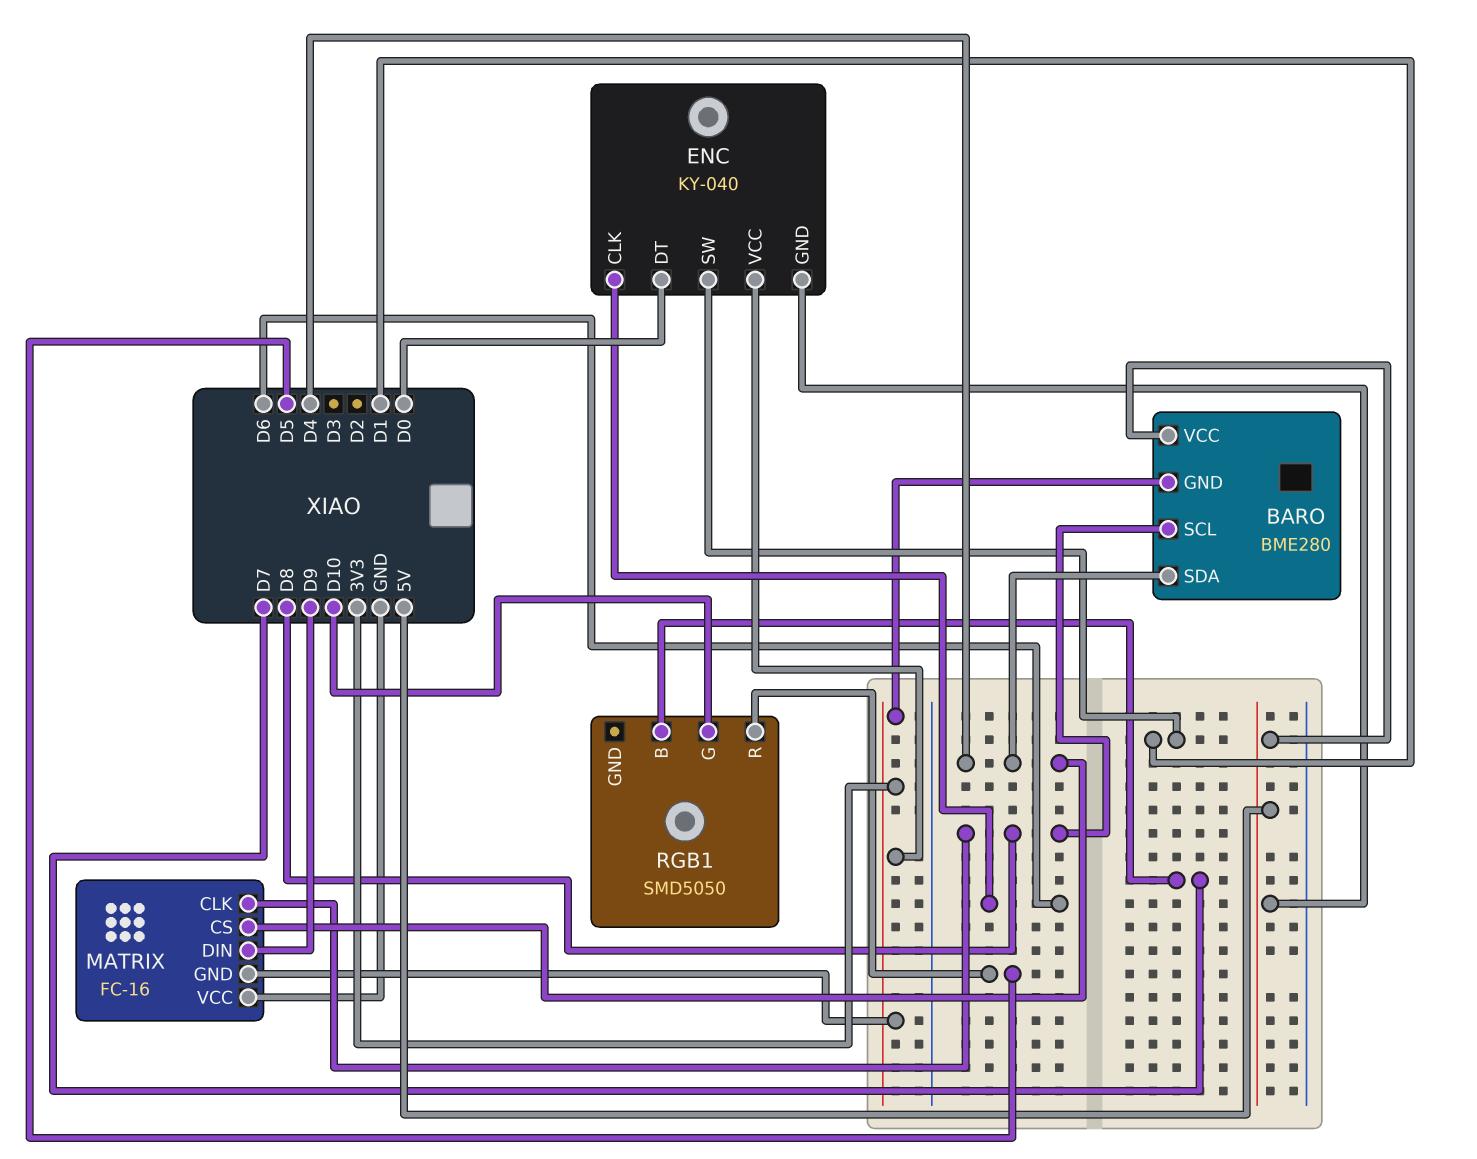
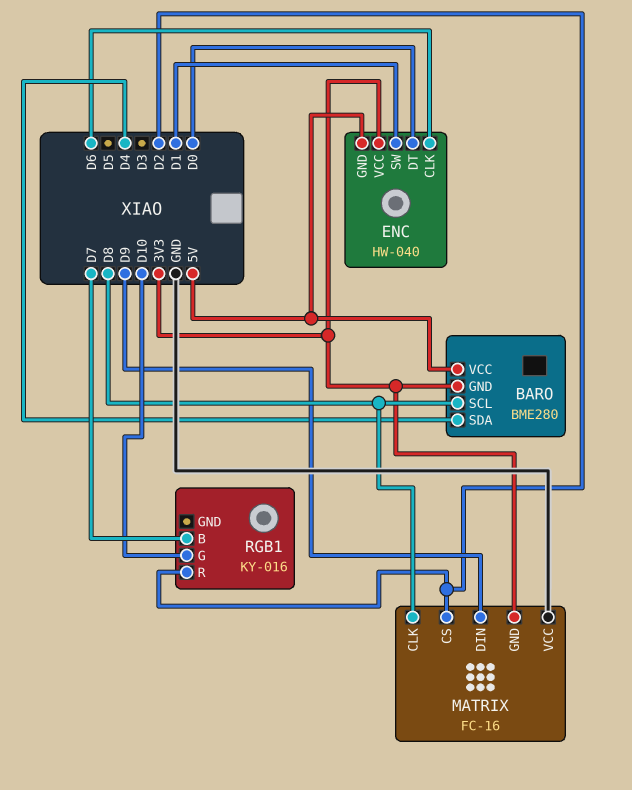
ENC: KY-040 -> HW-040
MATRIX pin CS: D4 -> D2
RGB1: SMD5050 -> KY-016
RGB1 pin R: D5 -> D2

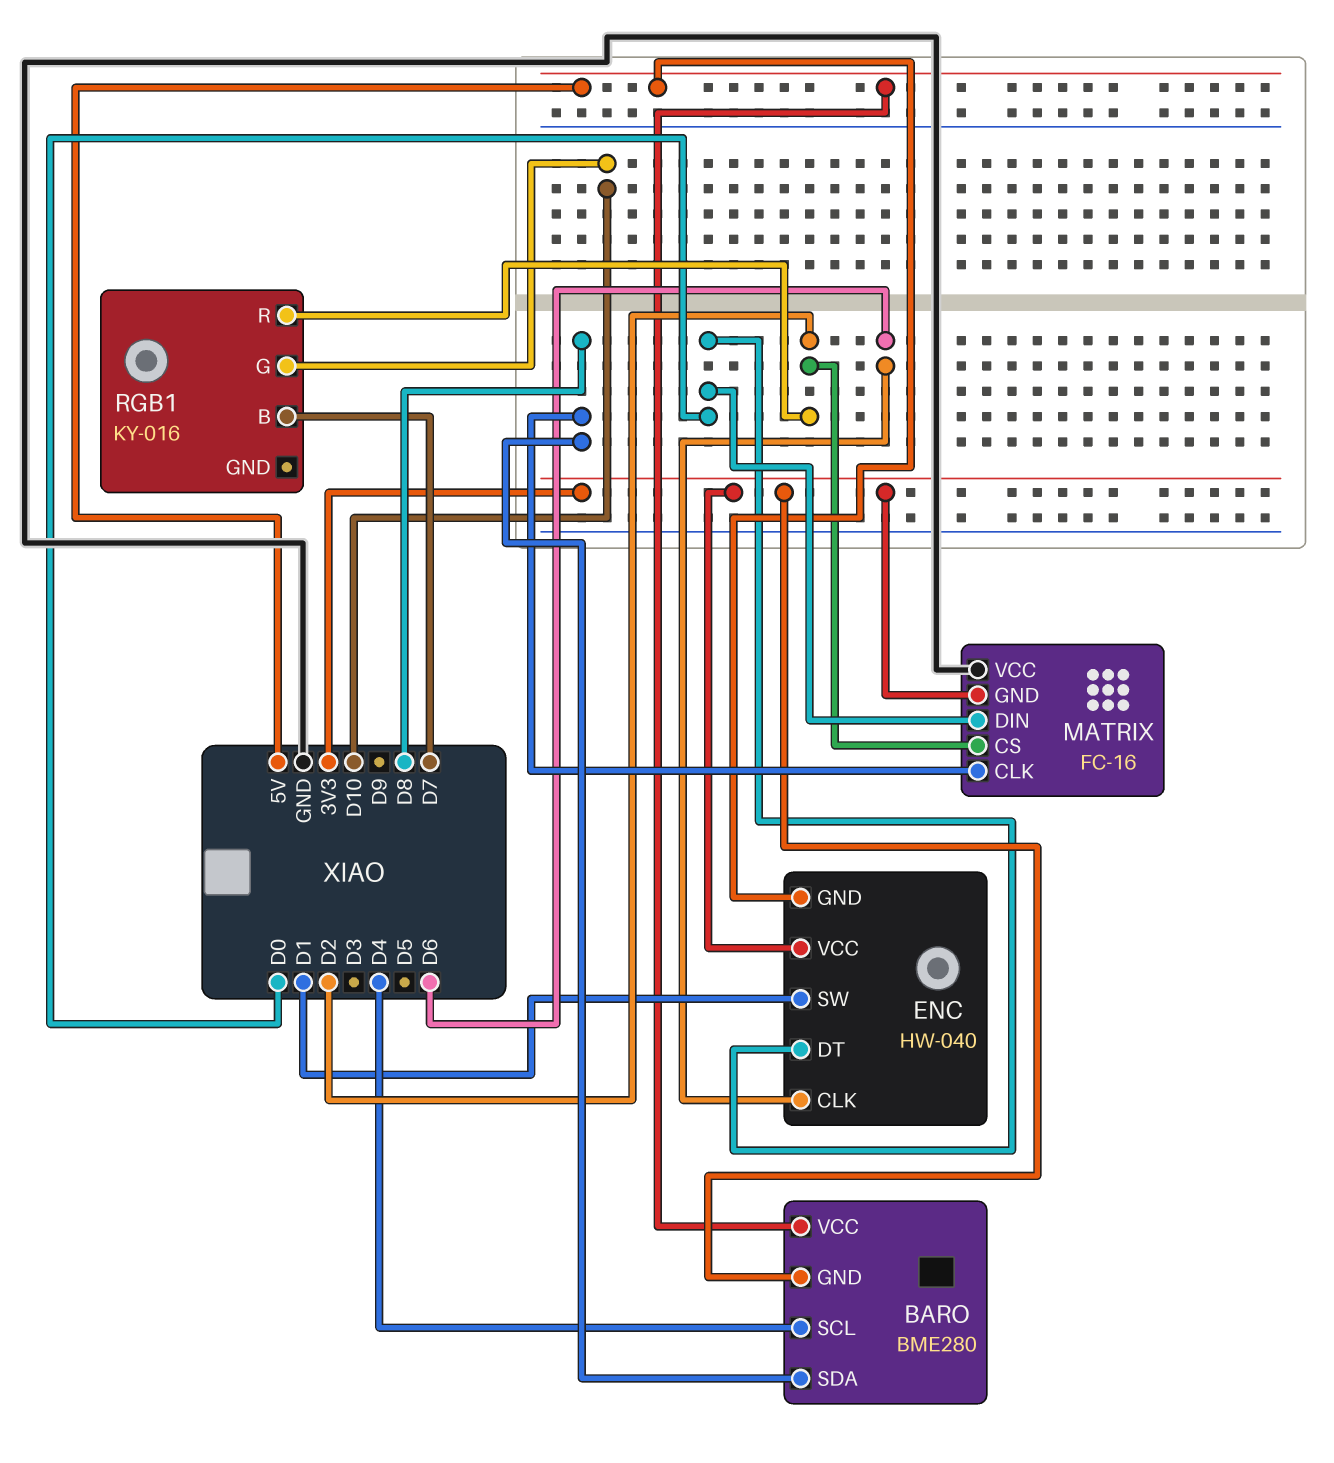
BARO pin SCL: D8 -> D4
BARO pin SDA: D4 -> D8
MATRIX pin DIN: D9 -> D0

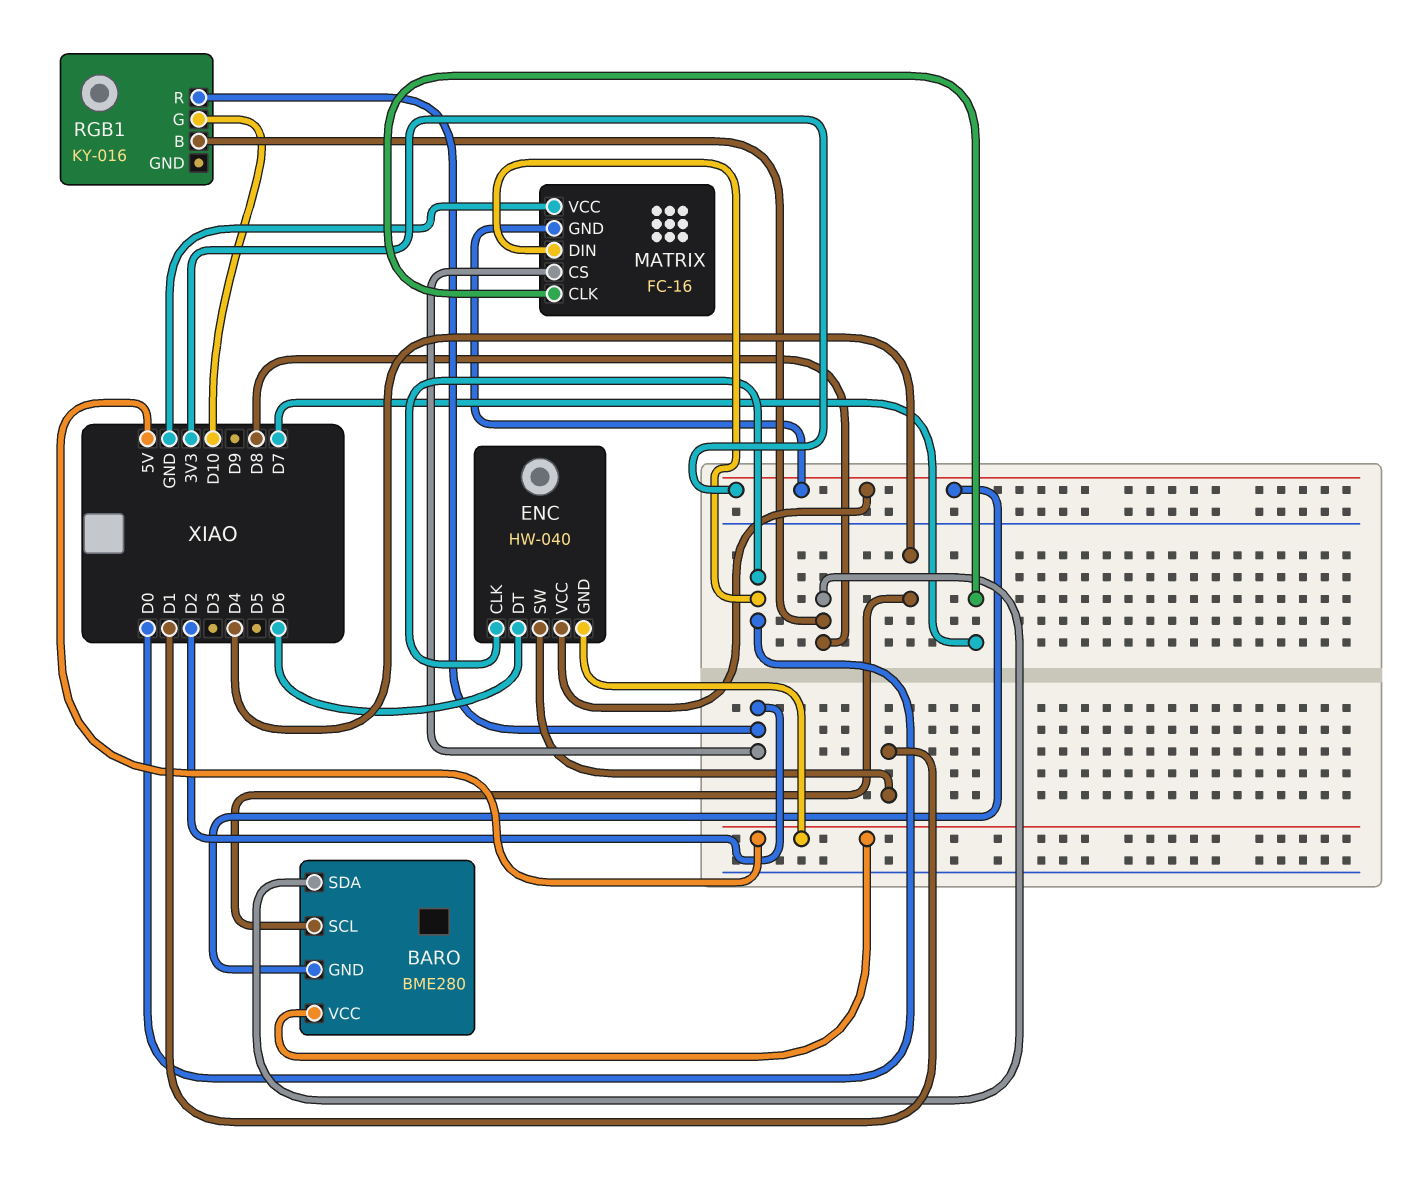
ENC pin CLK: D6 -> D0
ENC pin DT: D0 -> D6
MATRIX pin CLK: D8 -> D7
RGB1 pin B: D7 -> D8

